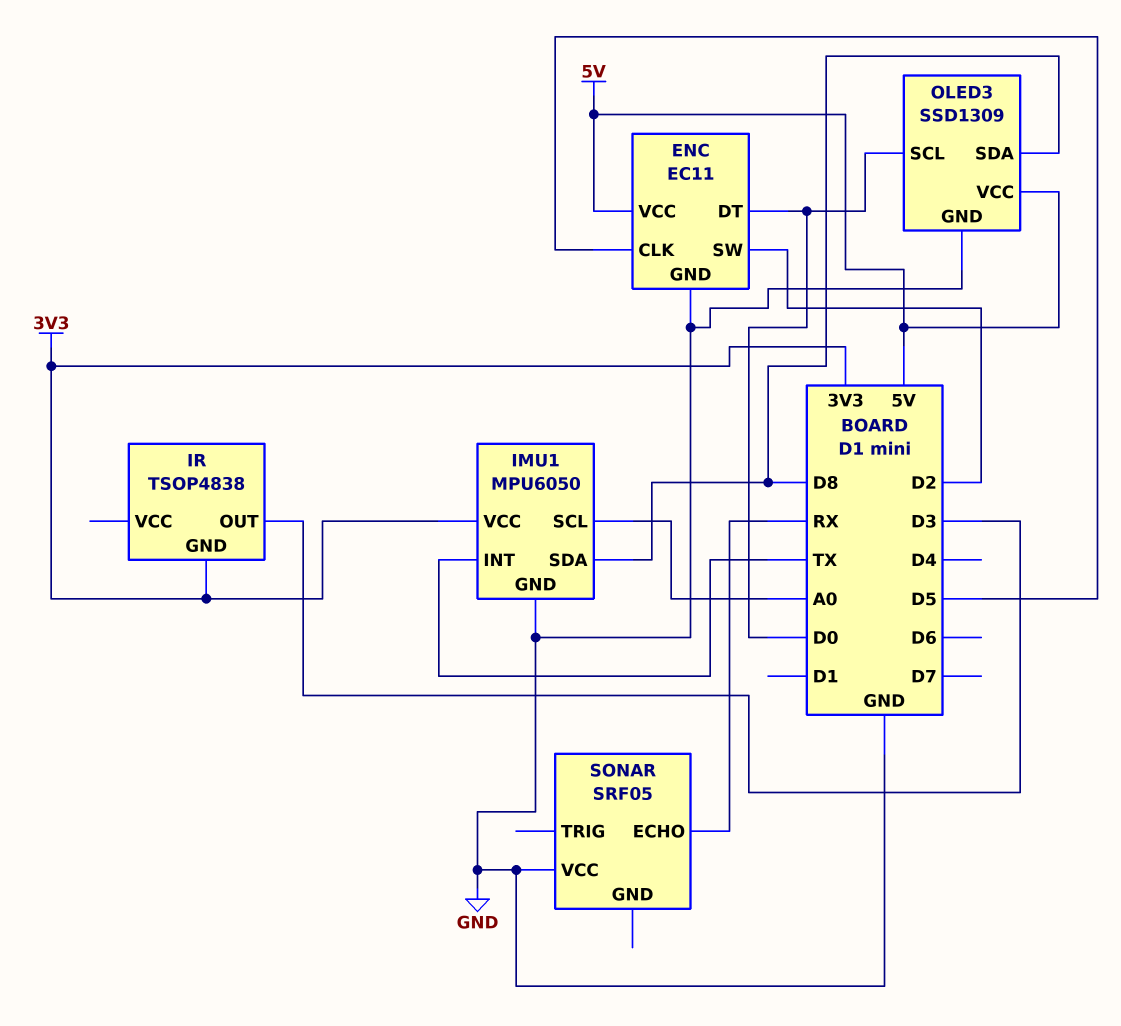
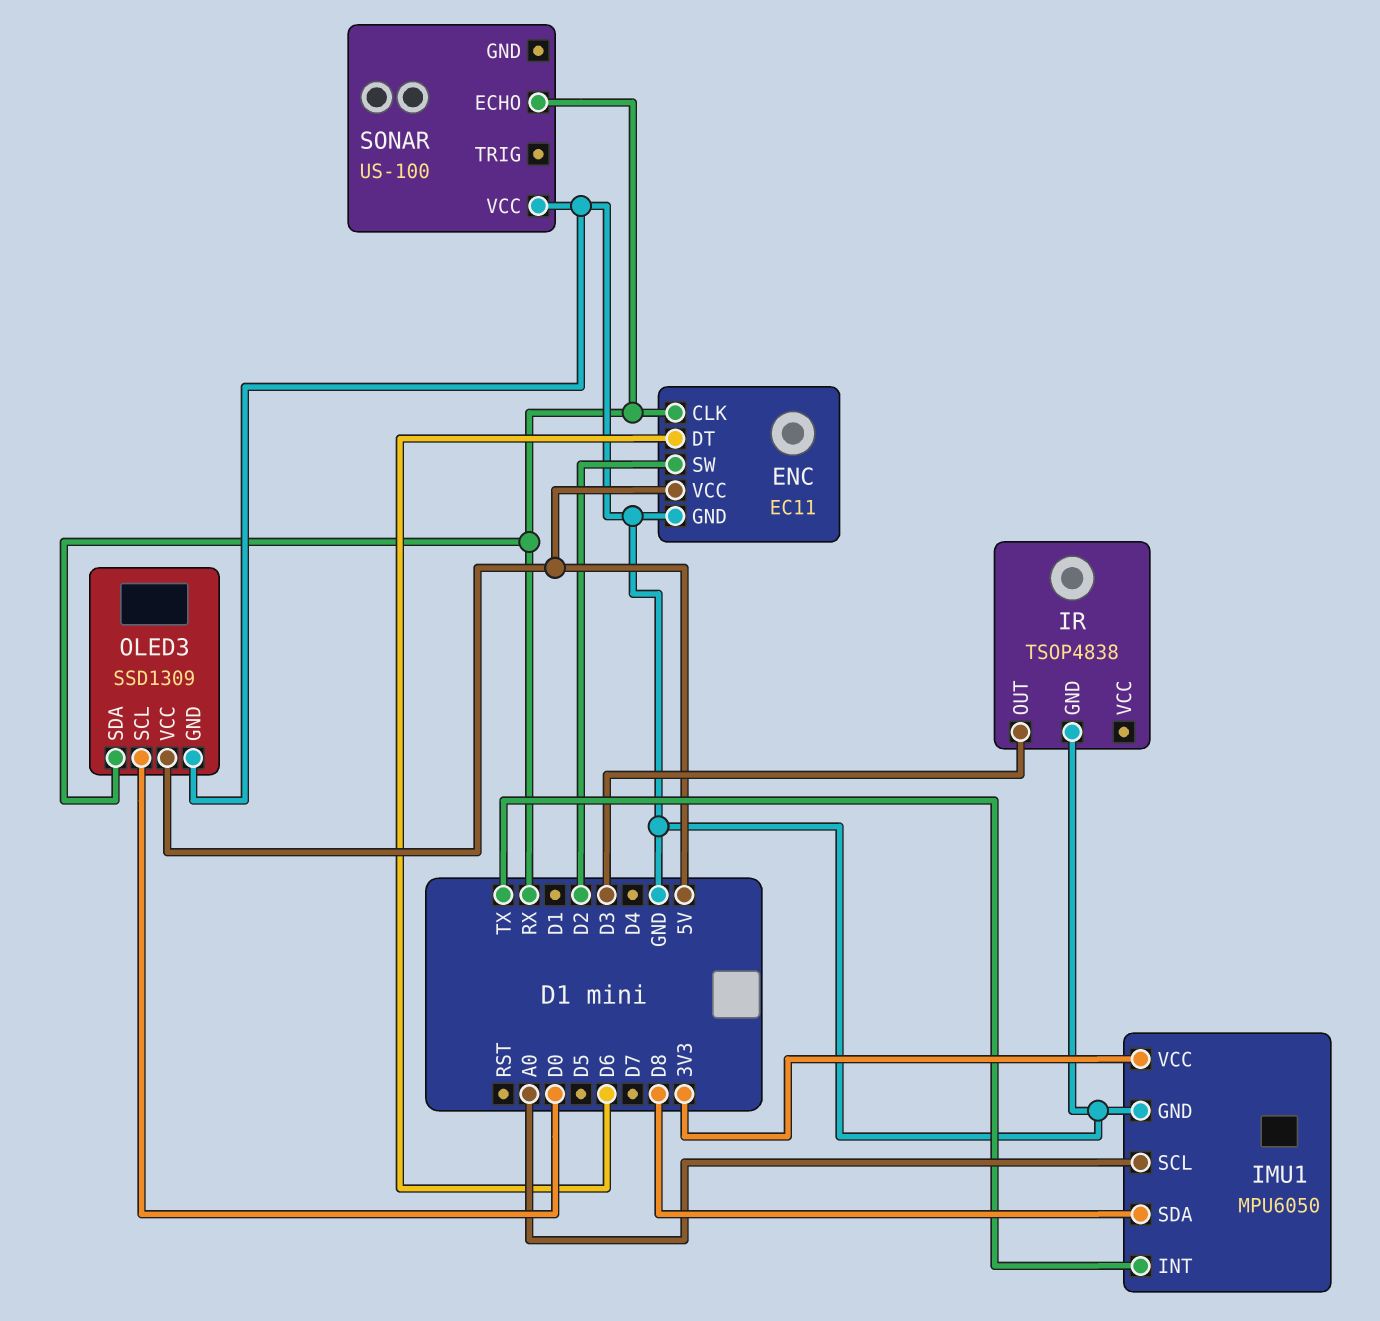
ENC pin CLK: D5 -> RX
ENC pin DT: D0 -> D6
IR pin GND: 3V3 -> GND
OLED3 pin SDA: D8 -> RX
SONAR: SRF05 -> US-100

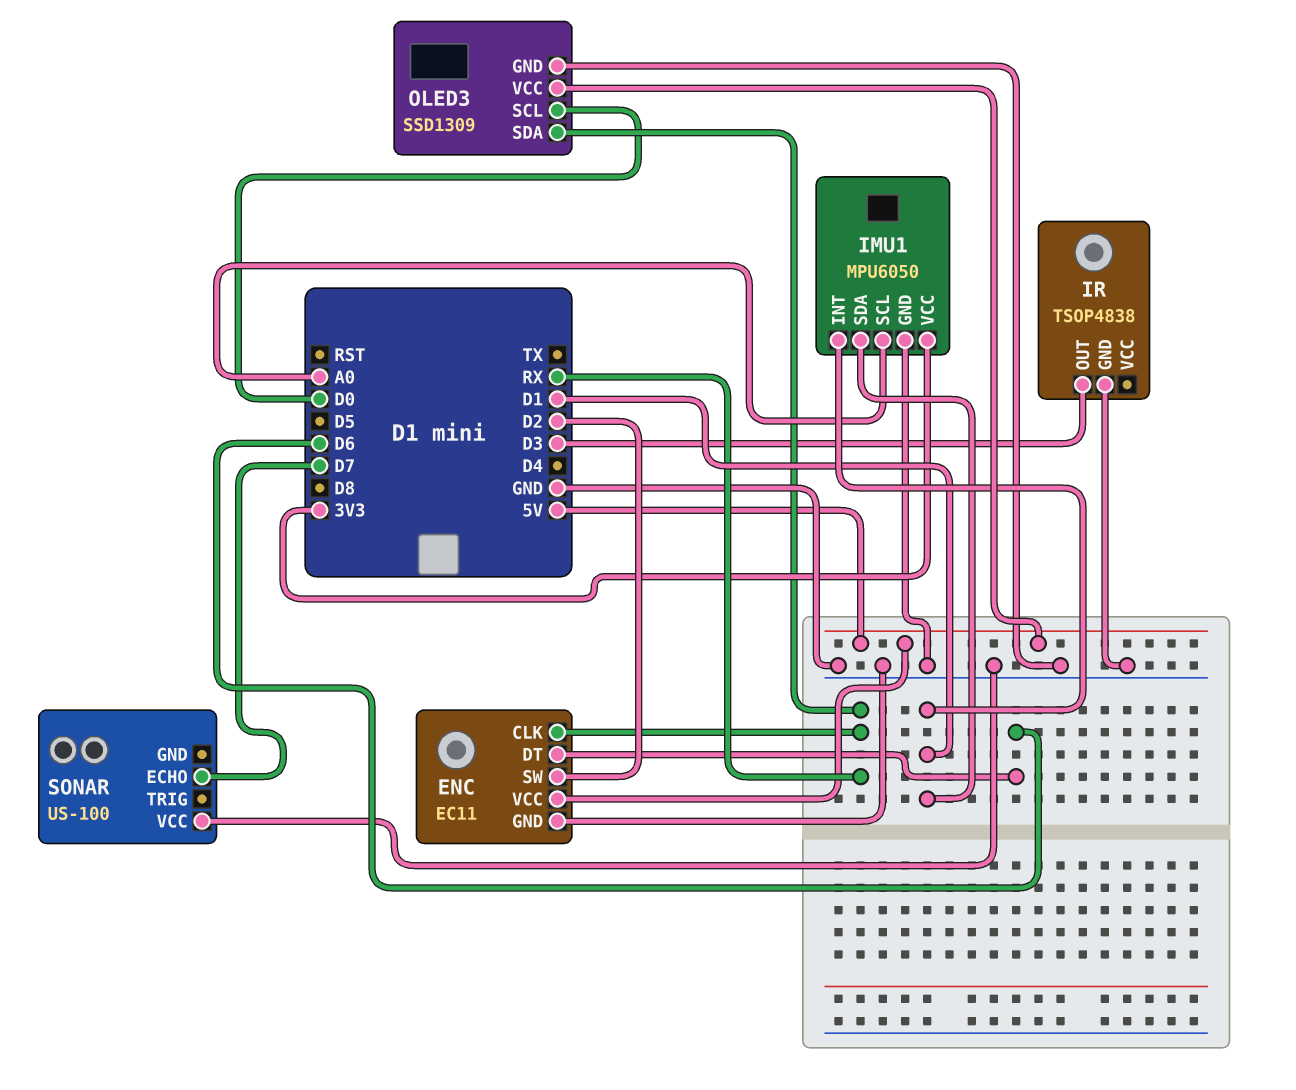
IMU1 pin INT: TX -> D1
IMU1 pin SDA: D8 -> D1
SONAR pin ECHO: RX -> D7

